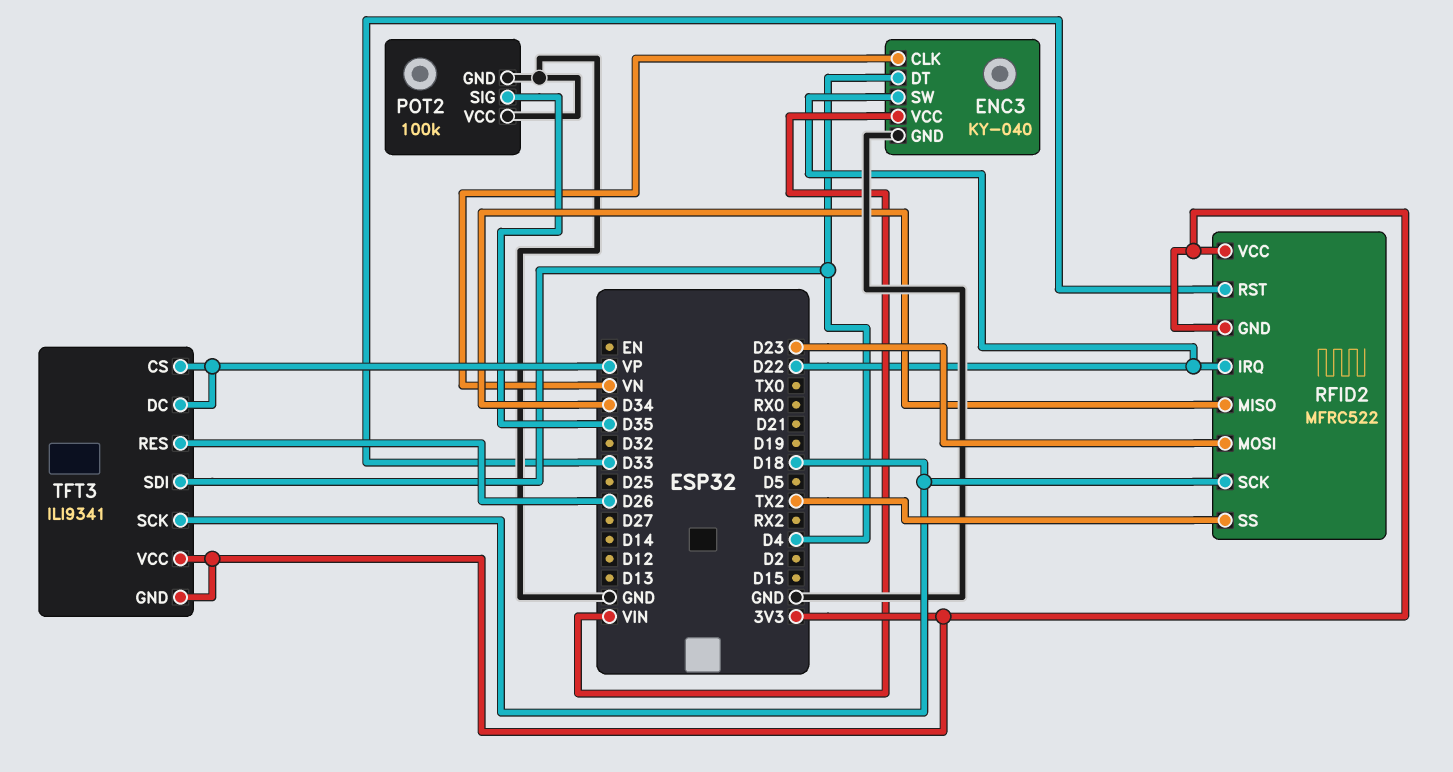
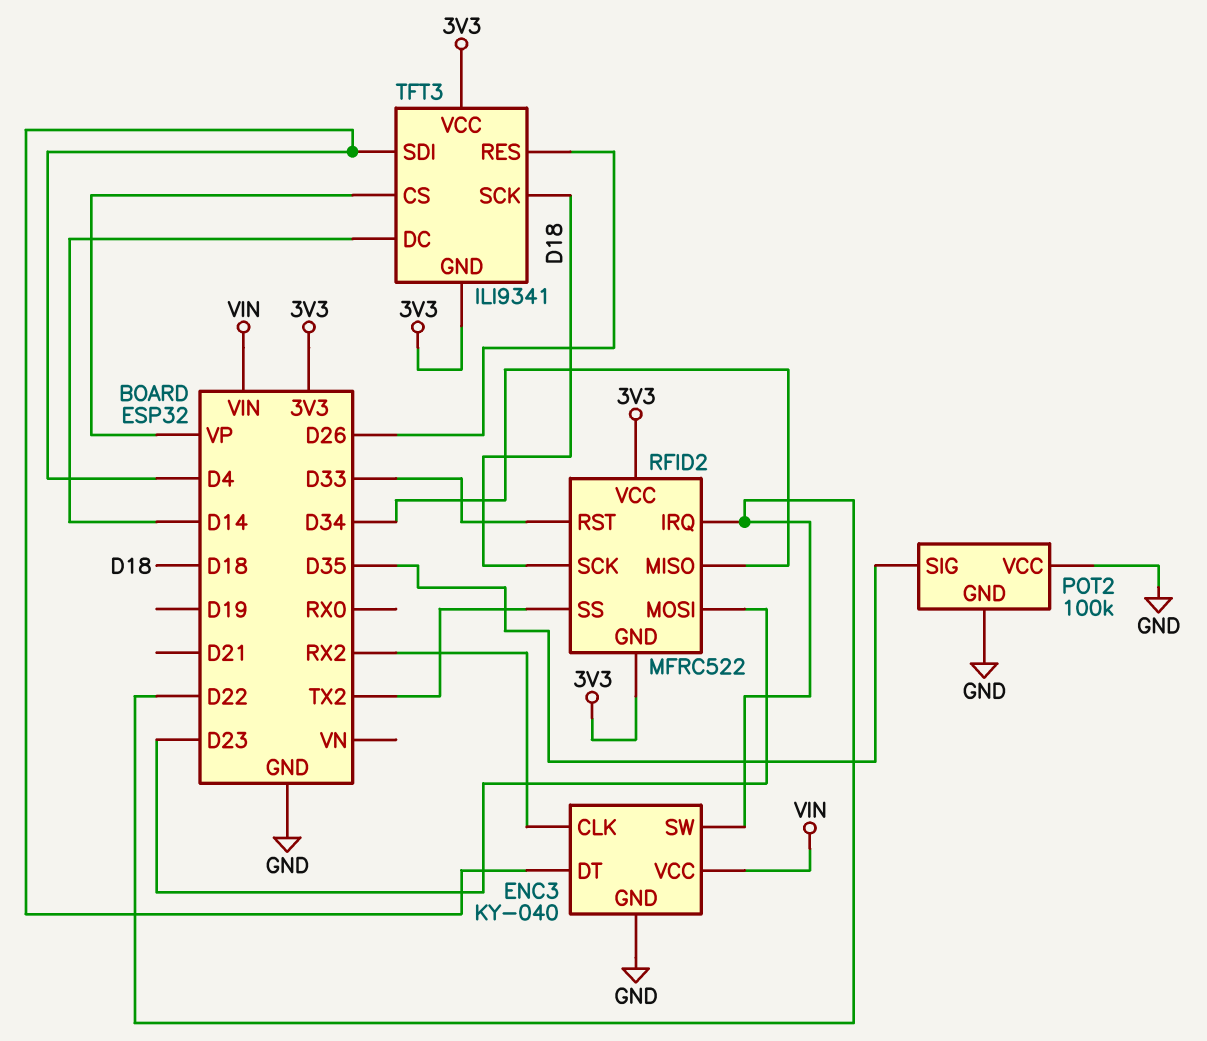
ENC3 pin CLK: VN -> RX2
TFT3 pin DC: VP -> D14

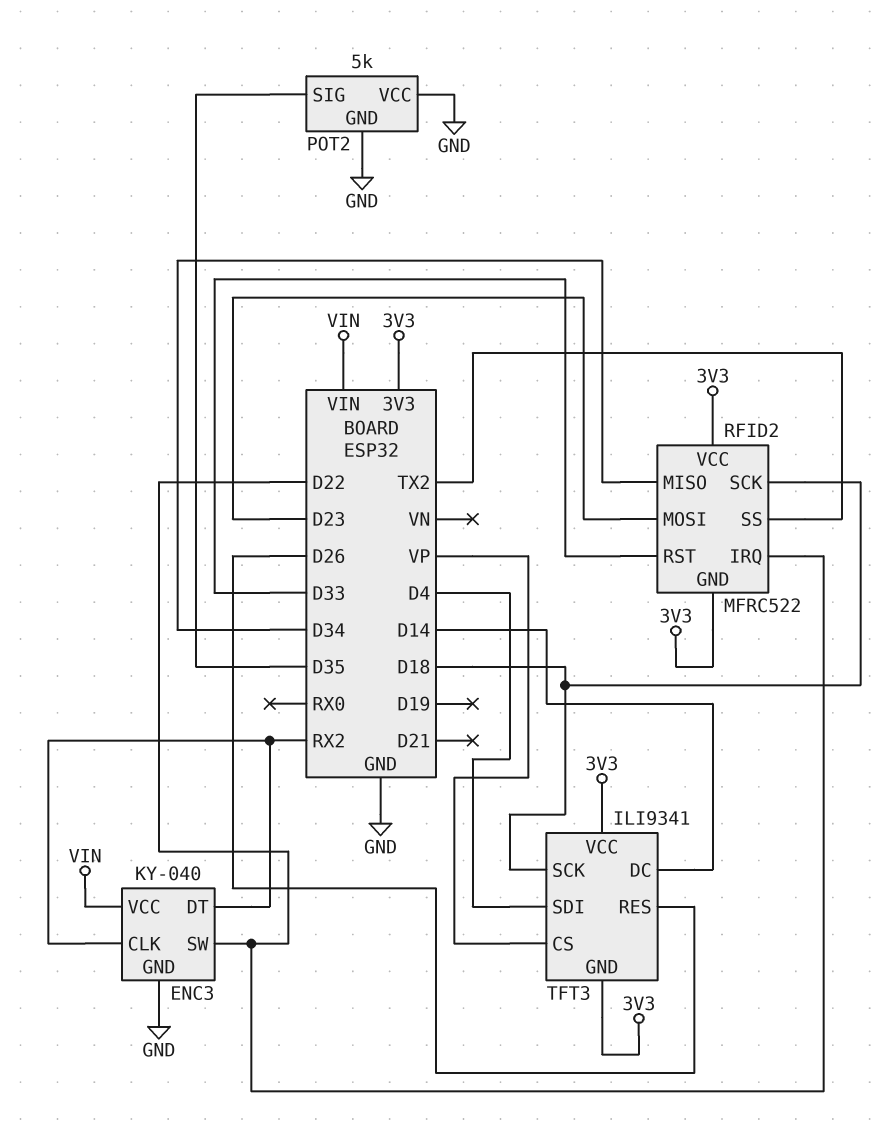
ENC3 pin DT: D4 -> RX2
POT2: 100k -> 5k

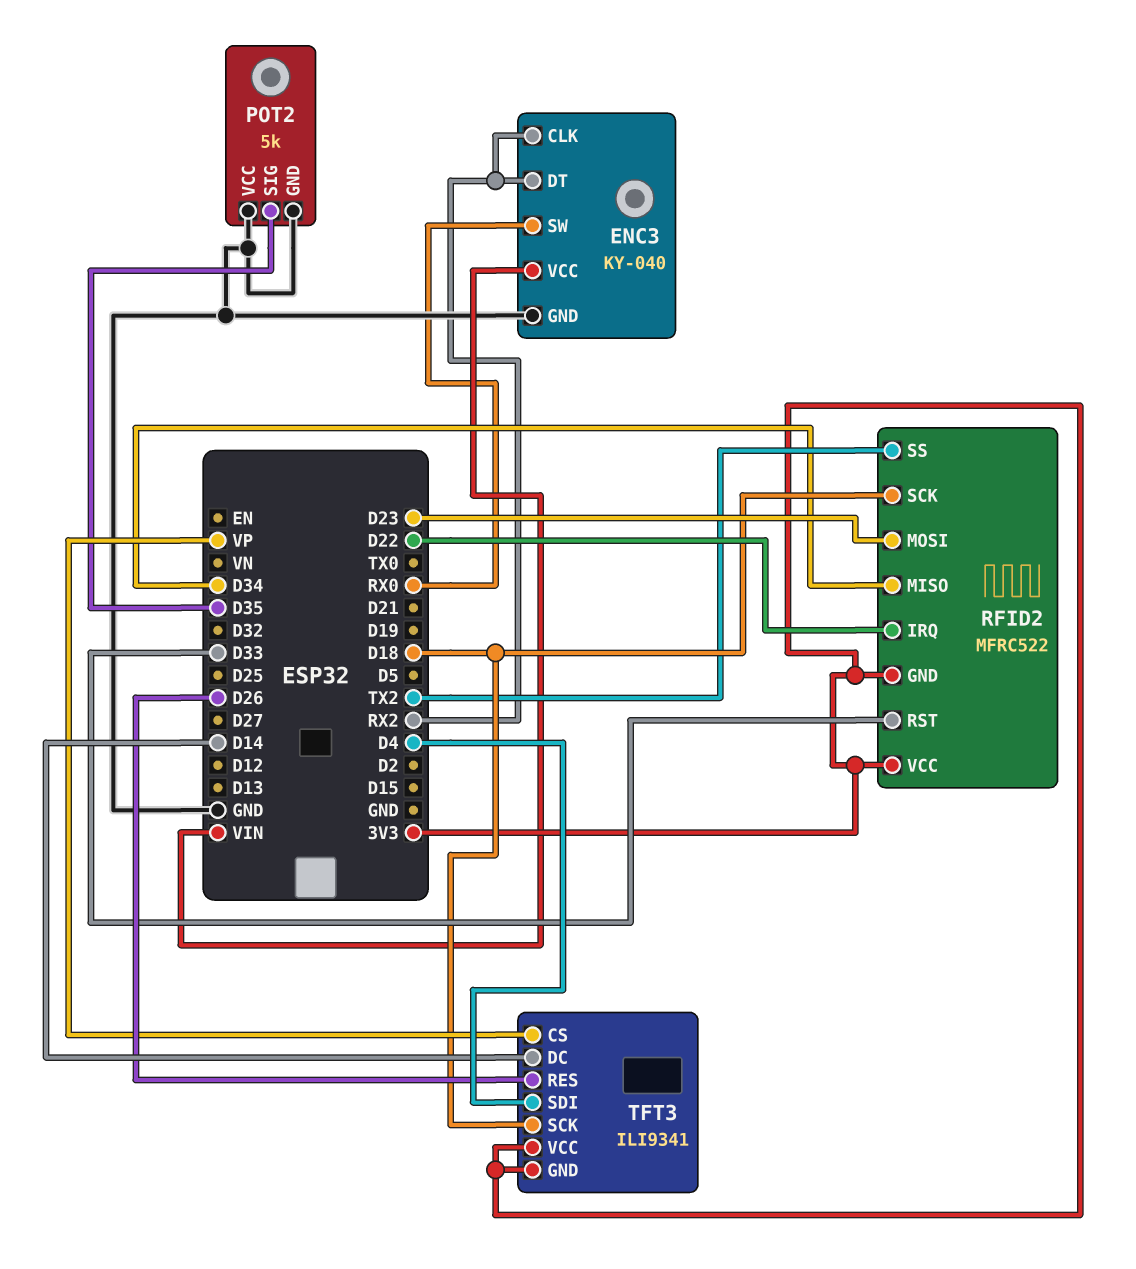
ENC3 pin SW: D22 -> RX0

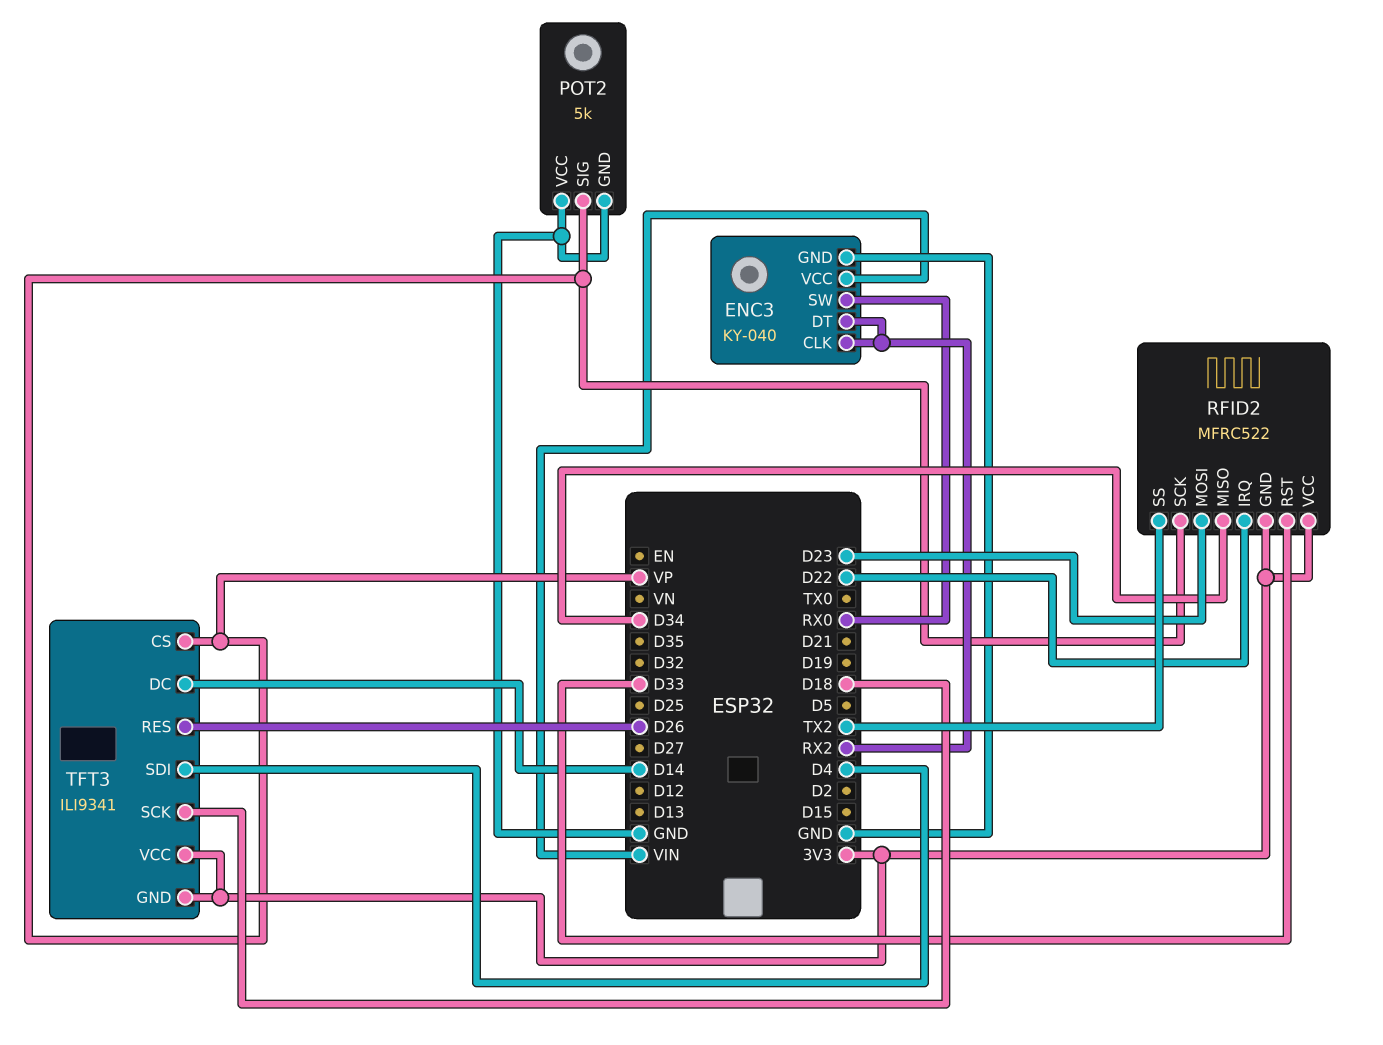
POT2 pin SIG: D35 -> VP
RFID2 pin SCK: D18 -> VP

